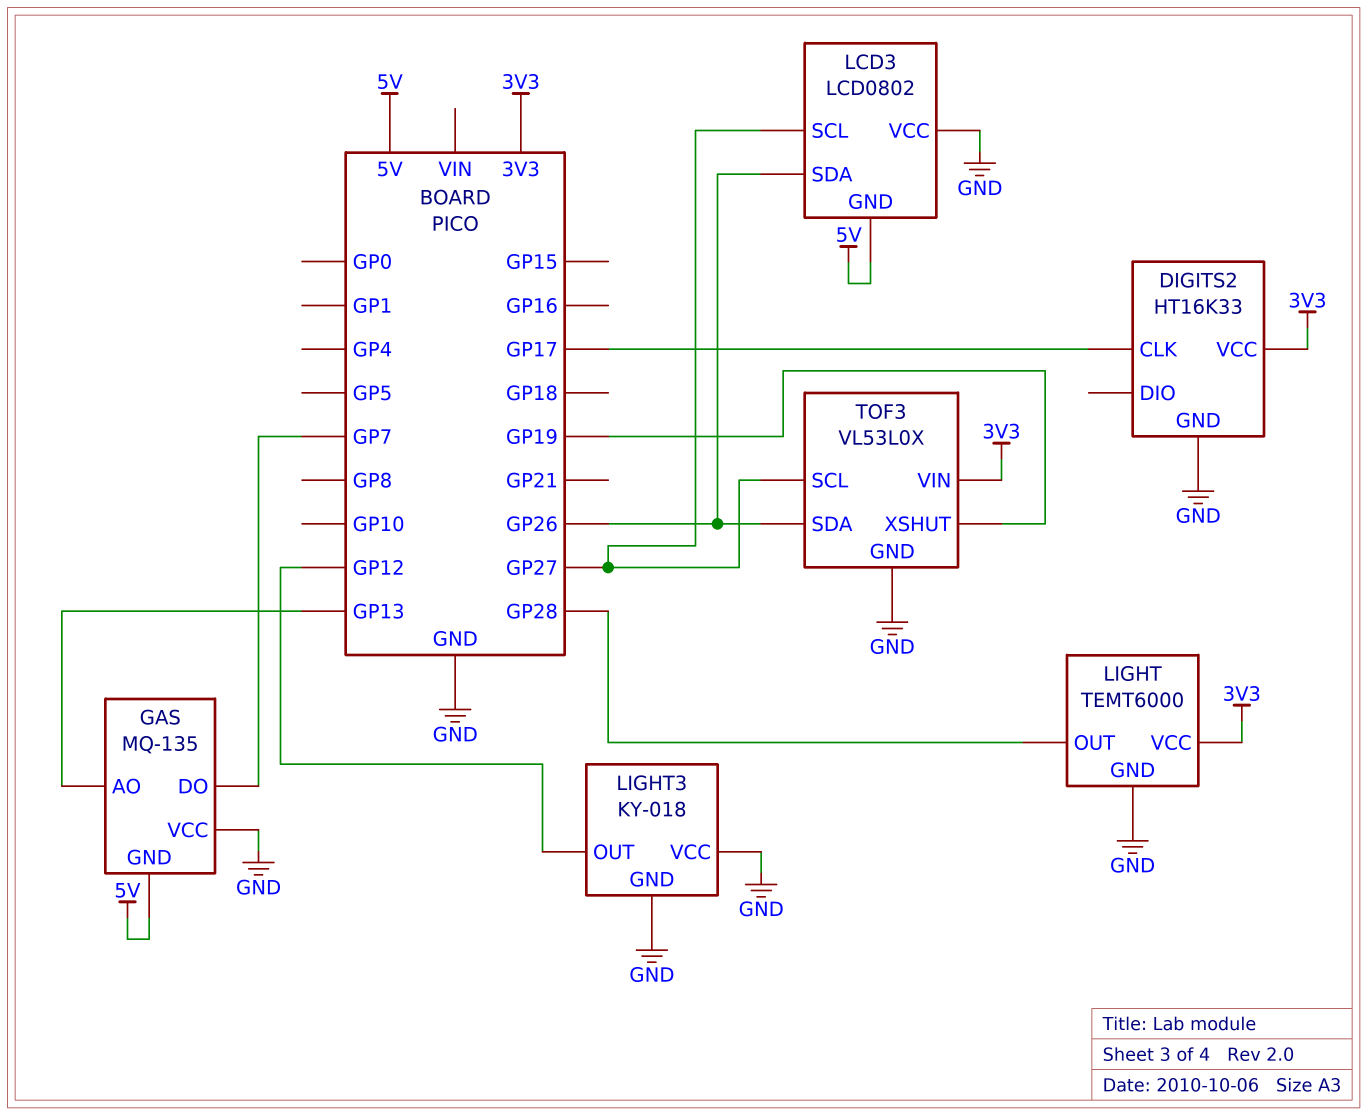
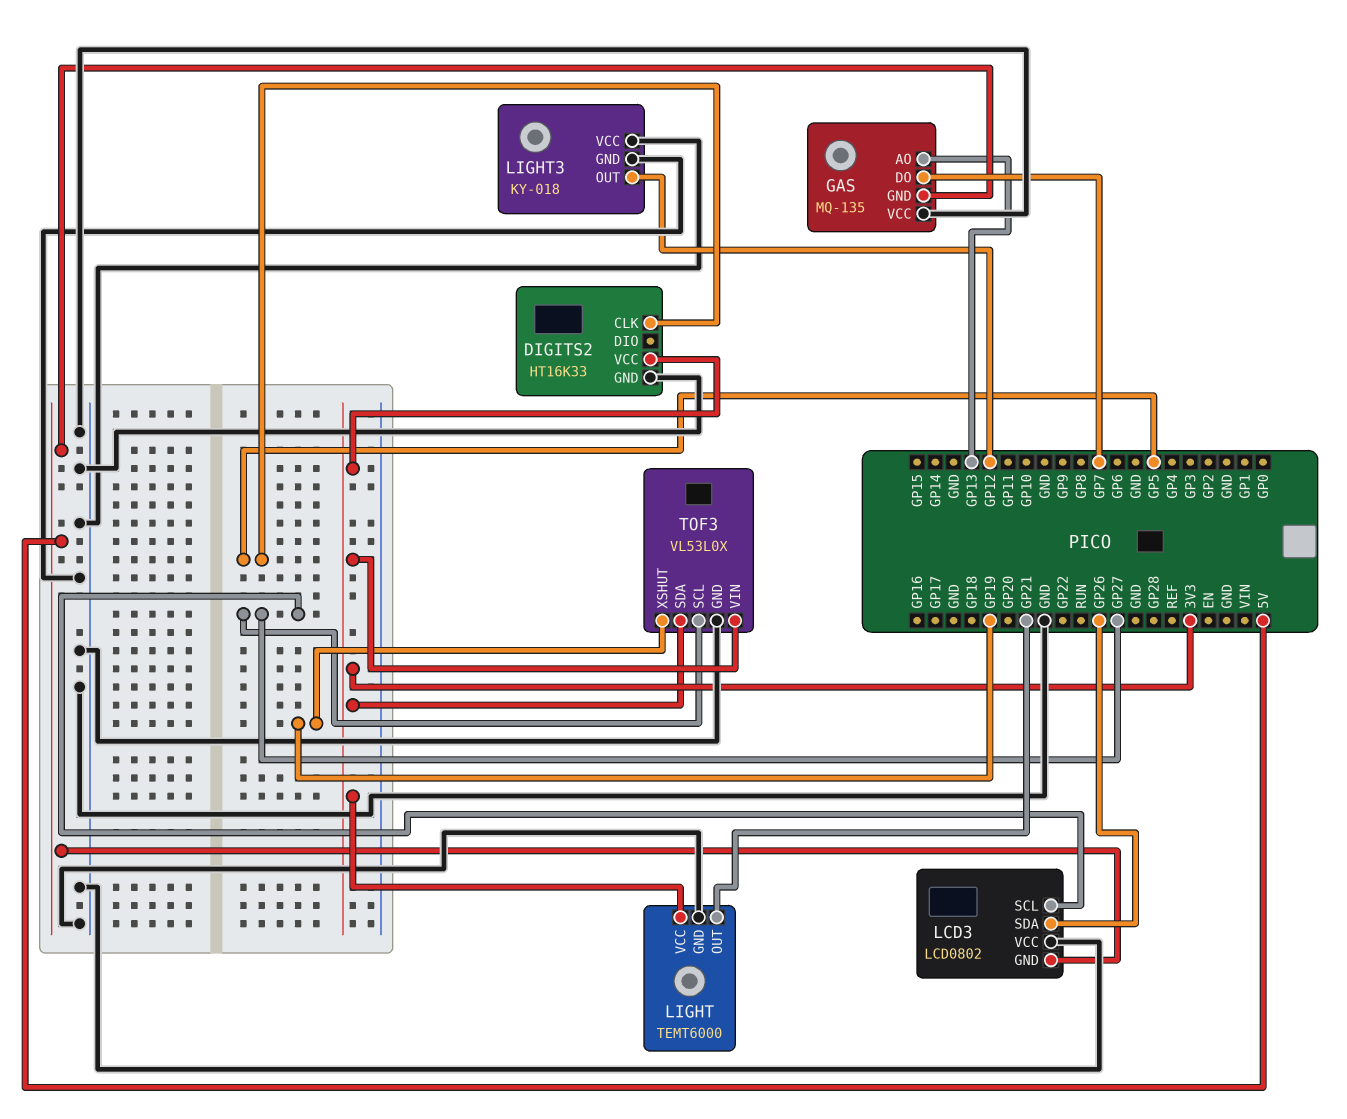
DIGITS2 pin CLK: GP17 -> GP5
LIGHT pin OUT: GP28 -> GP21
TOF3 pin SDA: GP26 -> 3V3

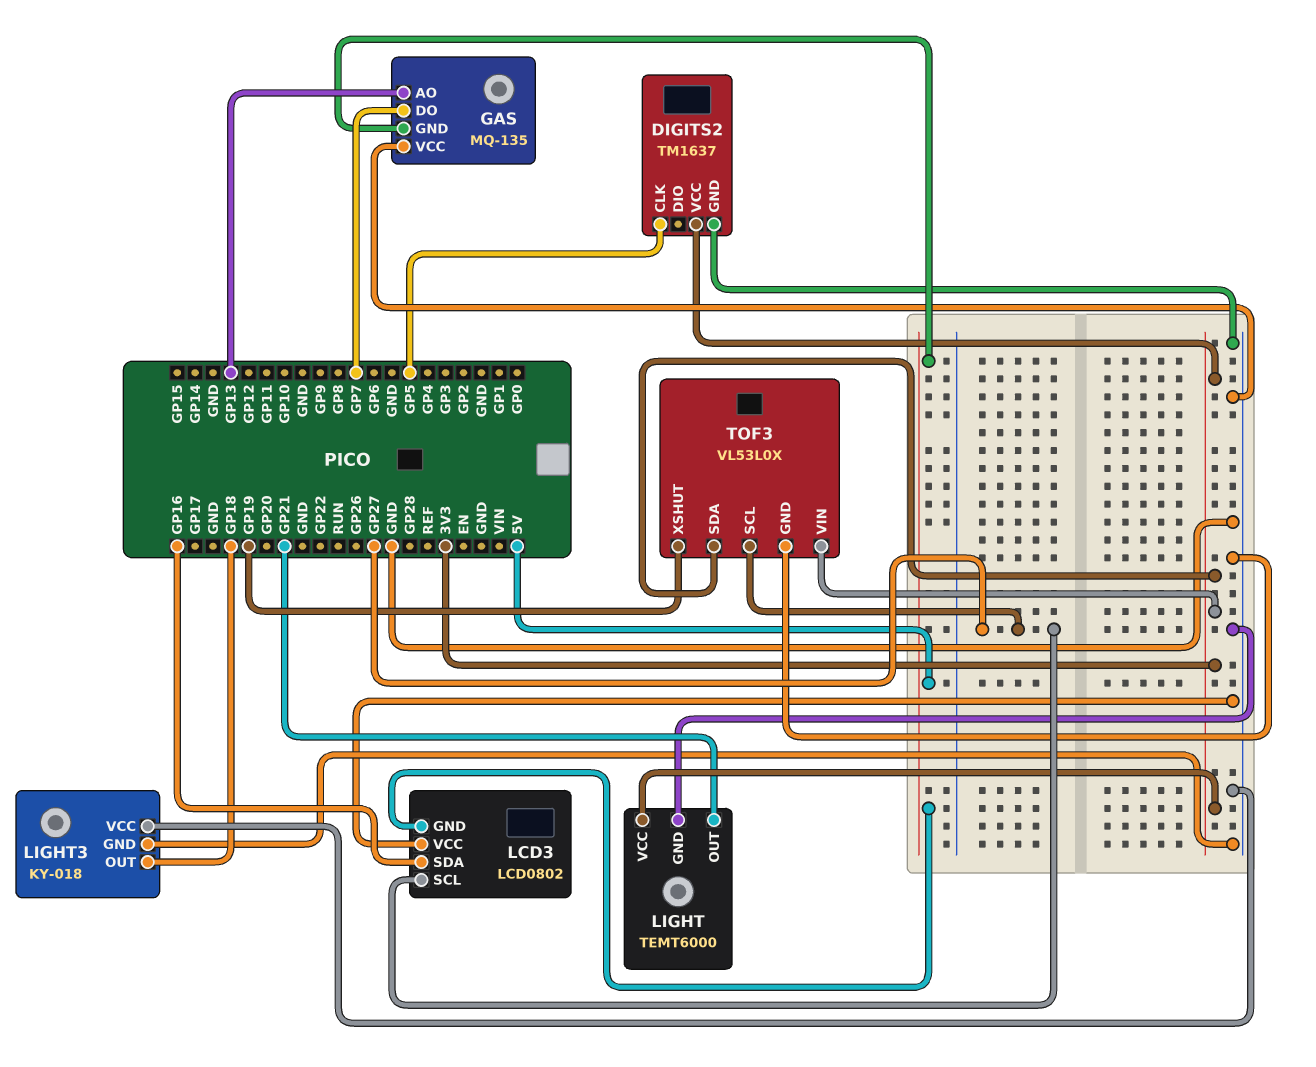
DIGITS2: HT16K33 -> TM1637
LCD3 pin SDA: GP26 -> GP16
LIGHT3 pin OUT: GP12 -> GP18

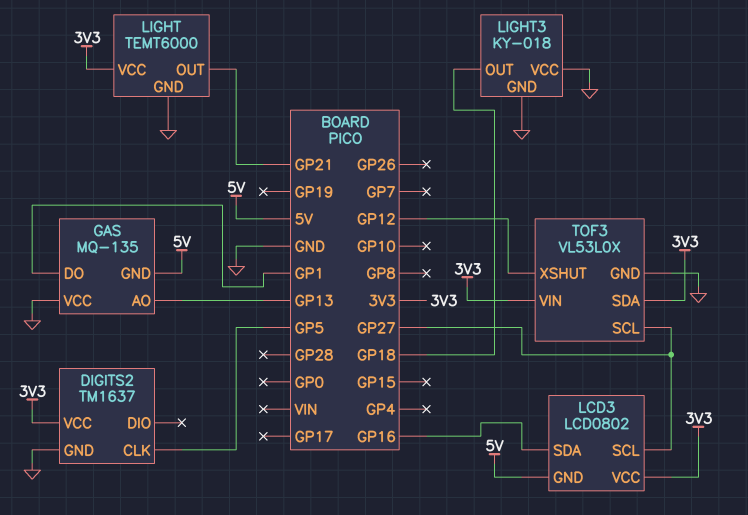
GAS pin DO: GP7 -> GP1
LCD3 pin VCC: GND -> 3V3
TOF3 pin XSHUT: GP19 -> GP12

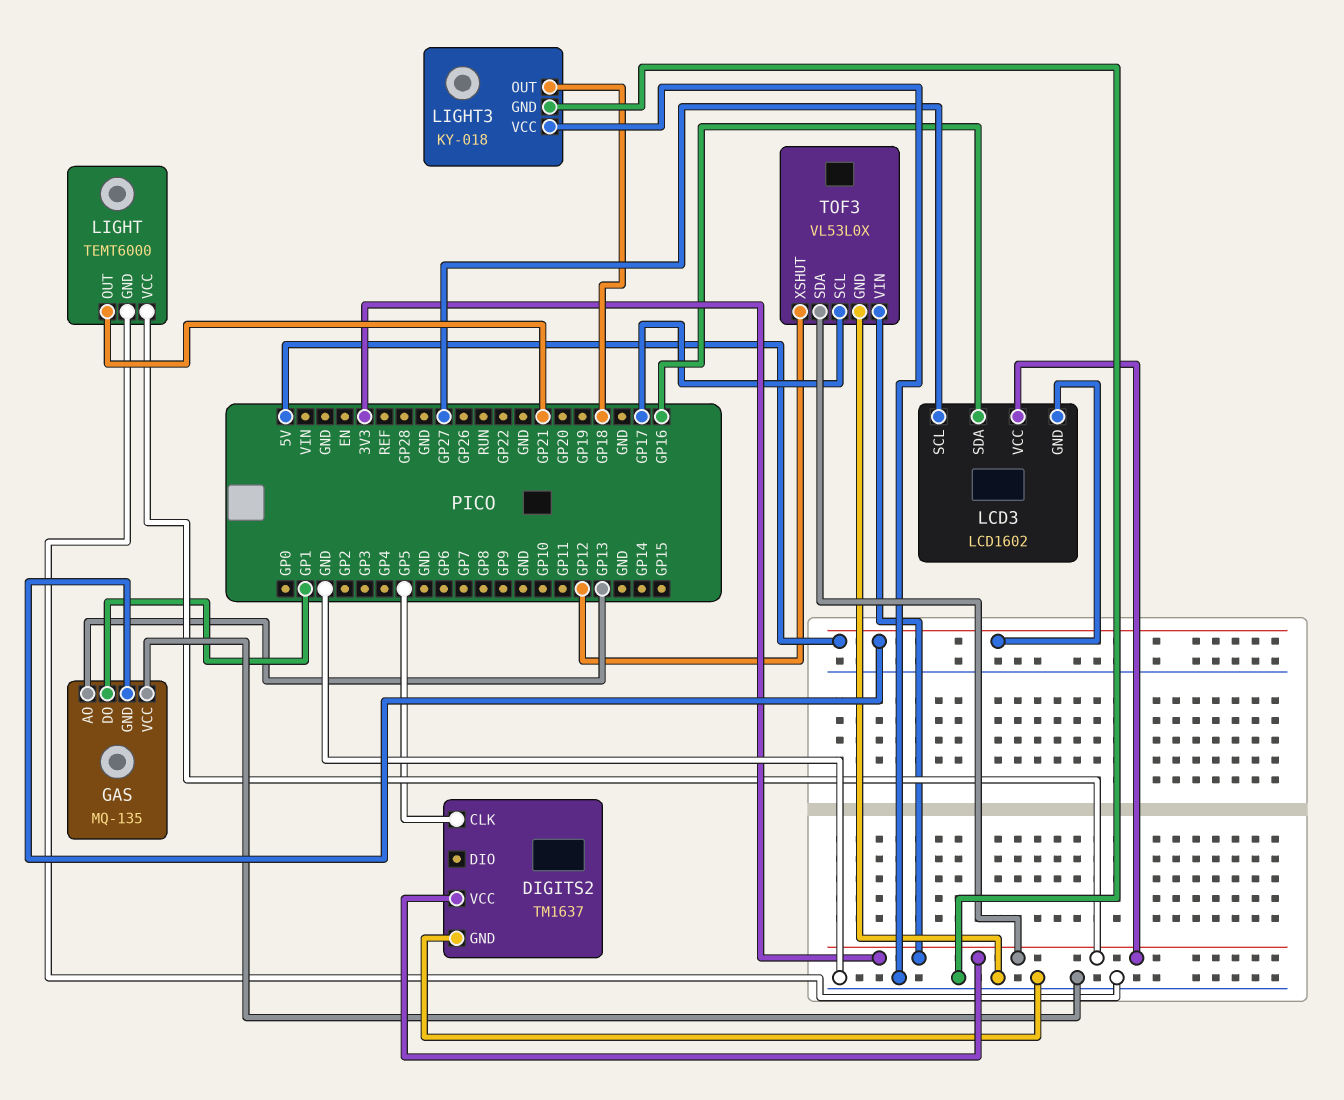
LCD3: LCD0802 -> LCD1602
TOF3 pin SCL: GP27 -> GP17

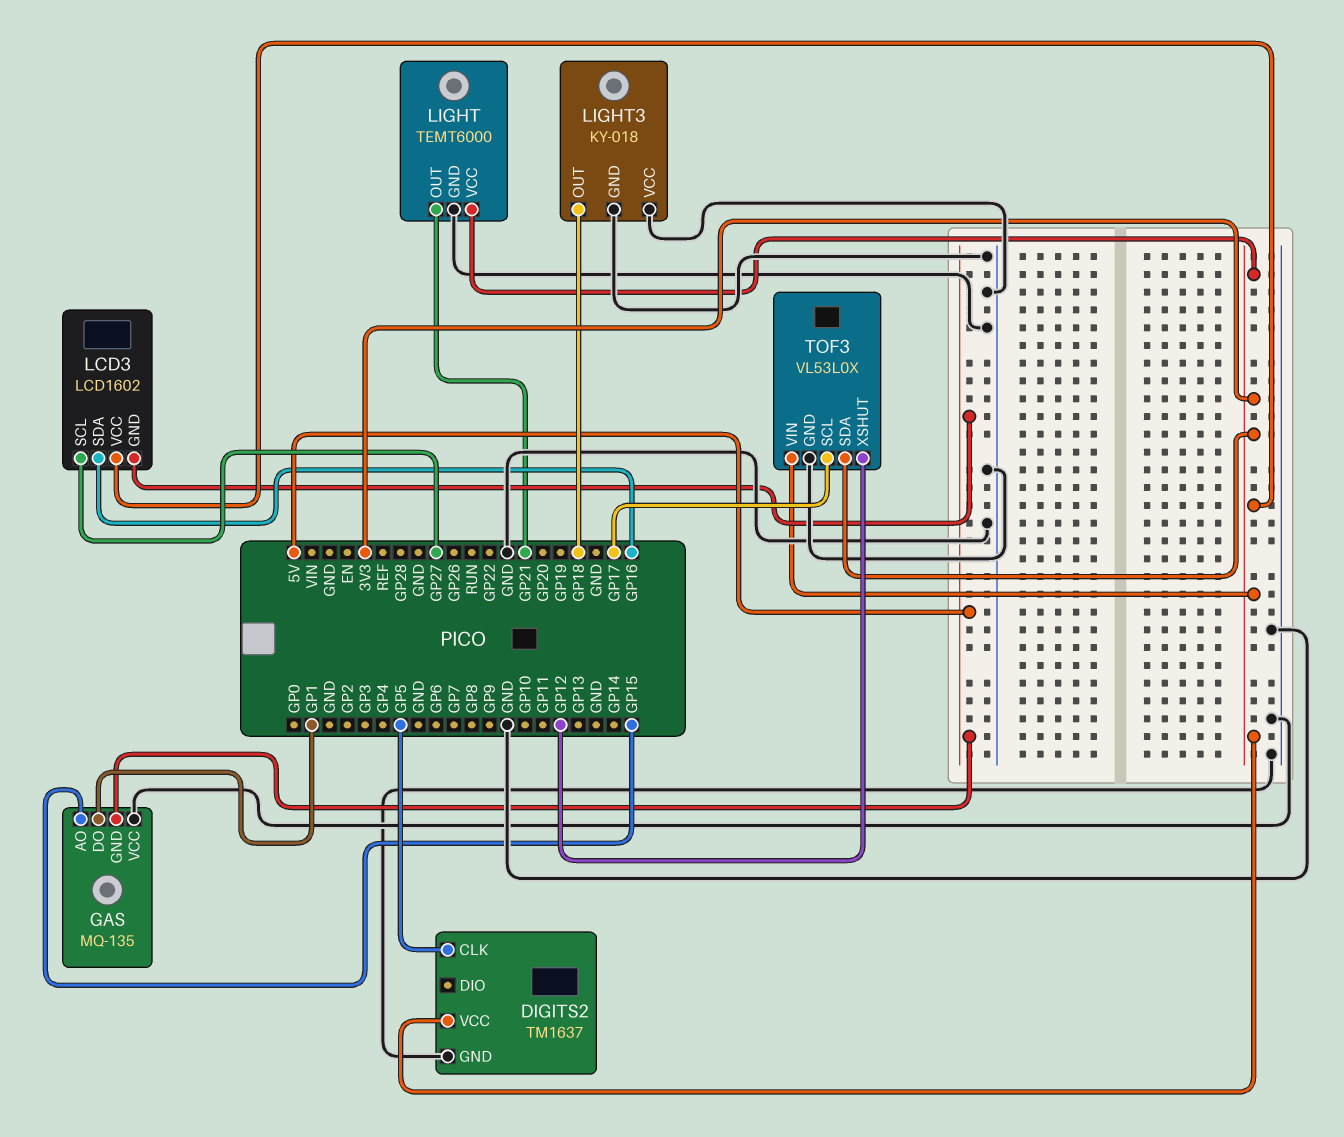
GAS pin AO: GP13 -> GP15

